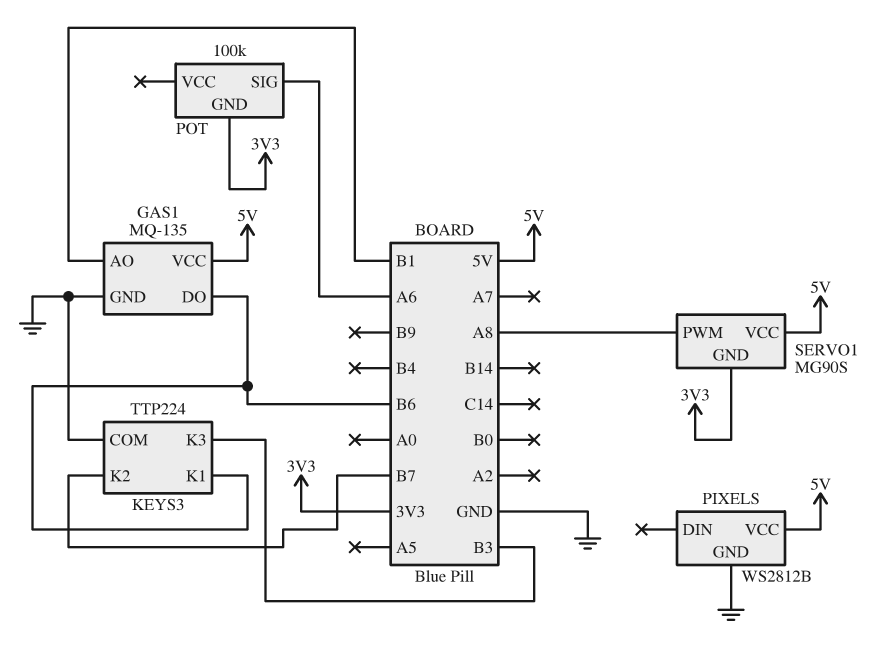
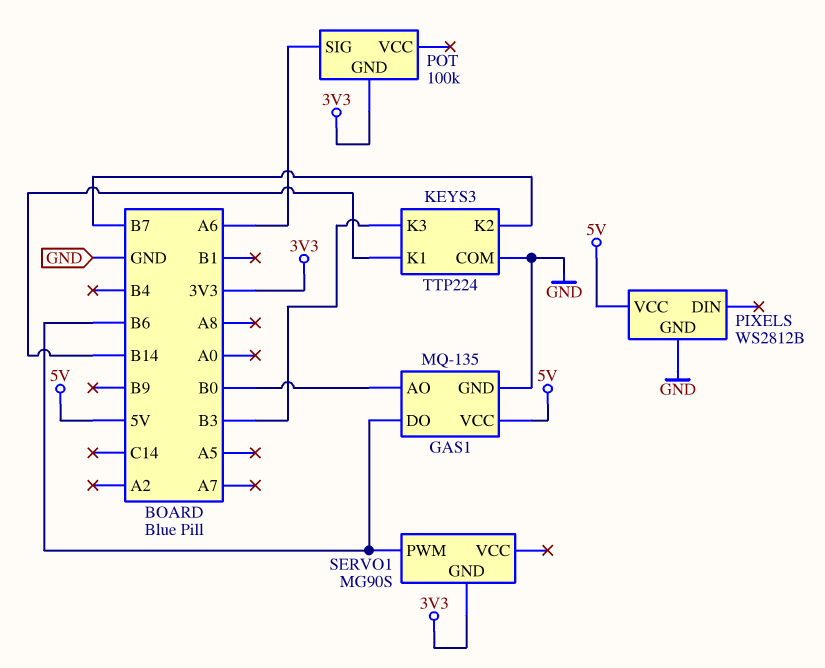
GAS1 pin AO: B1 -> B0
KEYS3 pin K1: B6 -> B14
SERVO1 pin PWM: A8 -> B6
SERVO1 pin VCC: 5V -> none

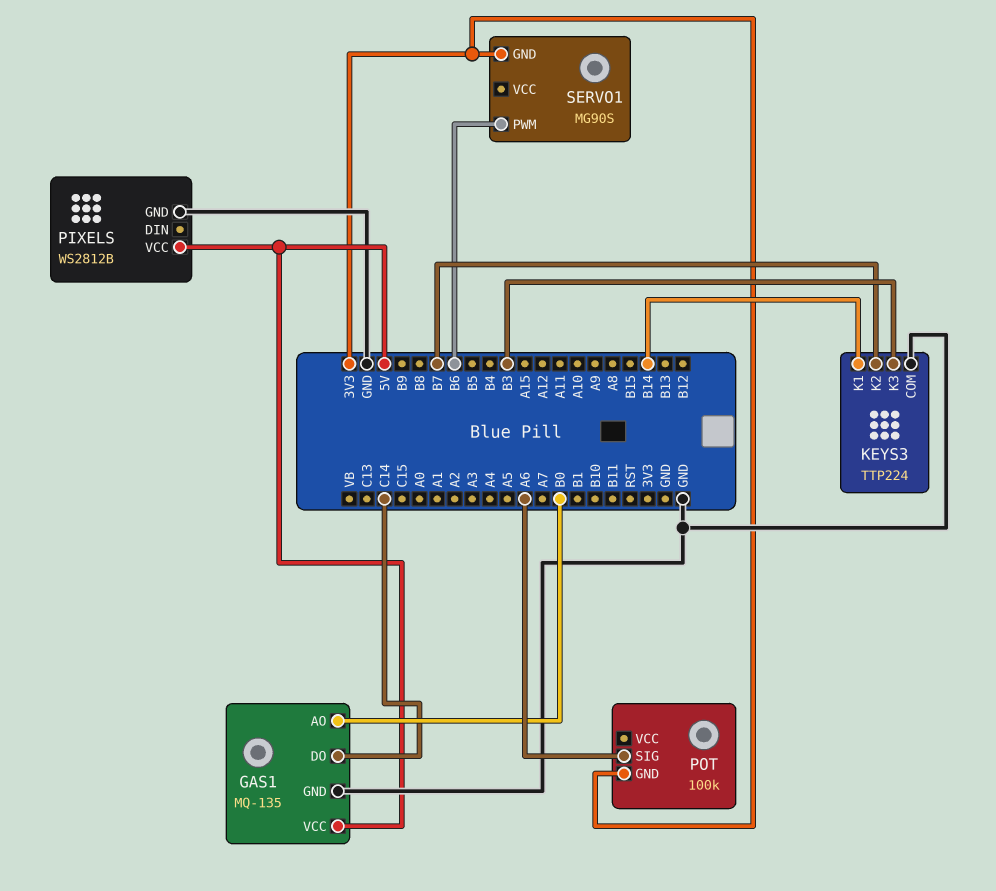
GAS1 pin DO: B6 -> C14

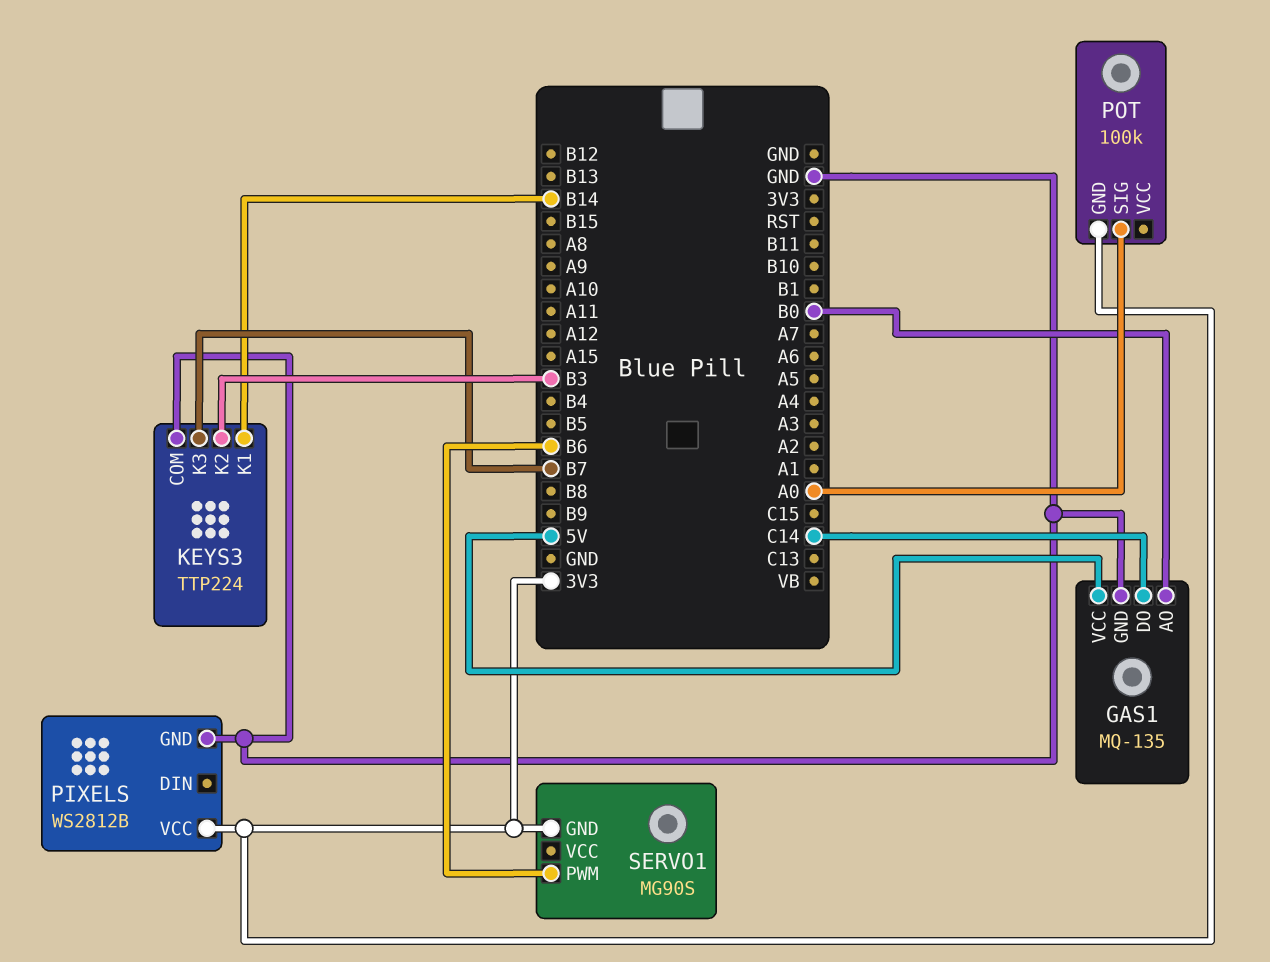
KEYS3 pin K2: B7 -> B3
KEYS3 pin K3: B3 -> B7
PIXELS pin VCC: 5V -> 3V3
POT pin SIG: A6 -> A0

